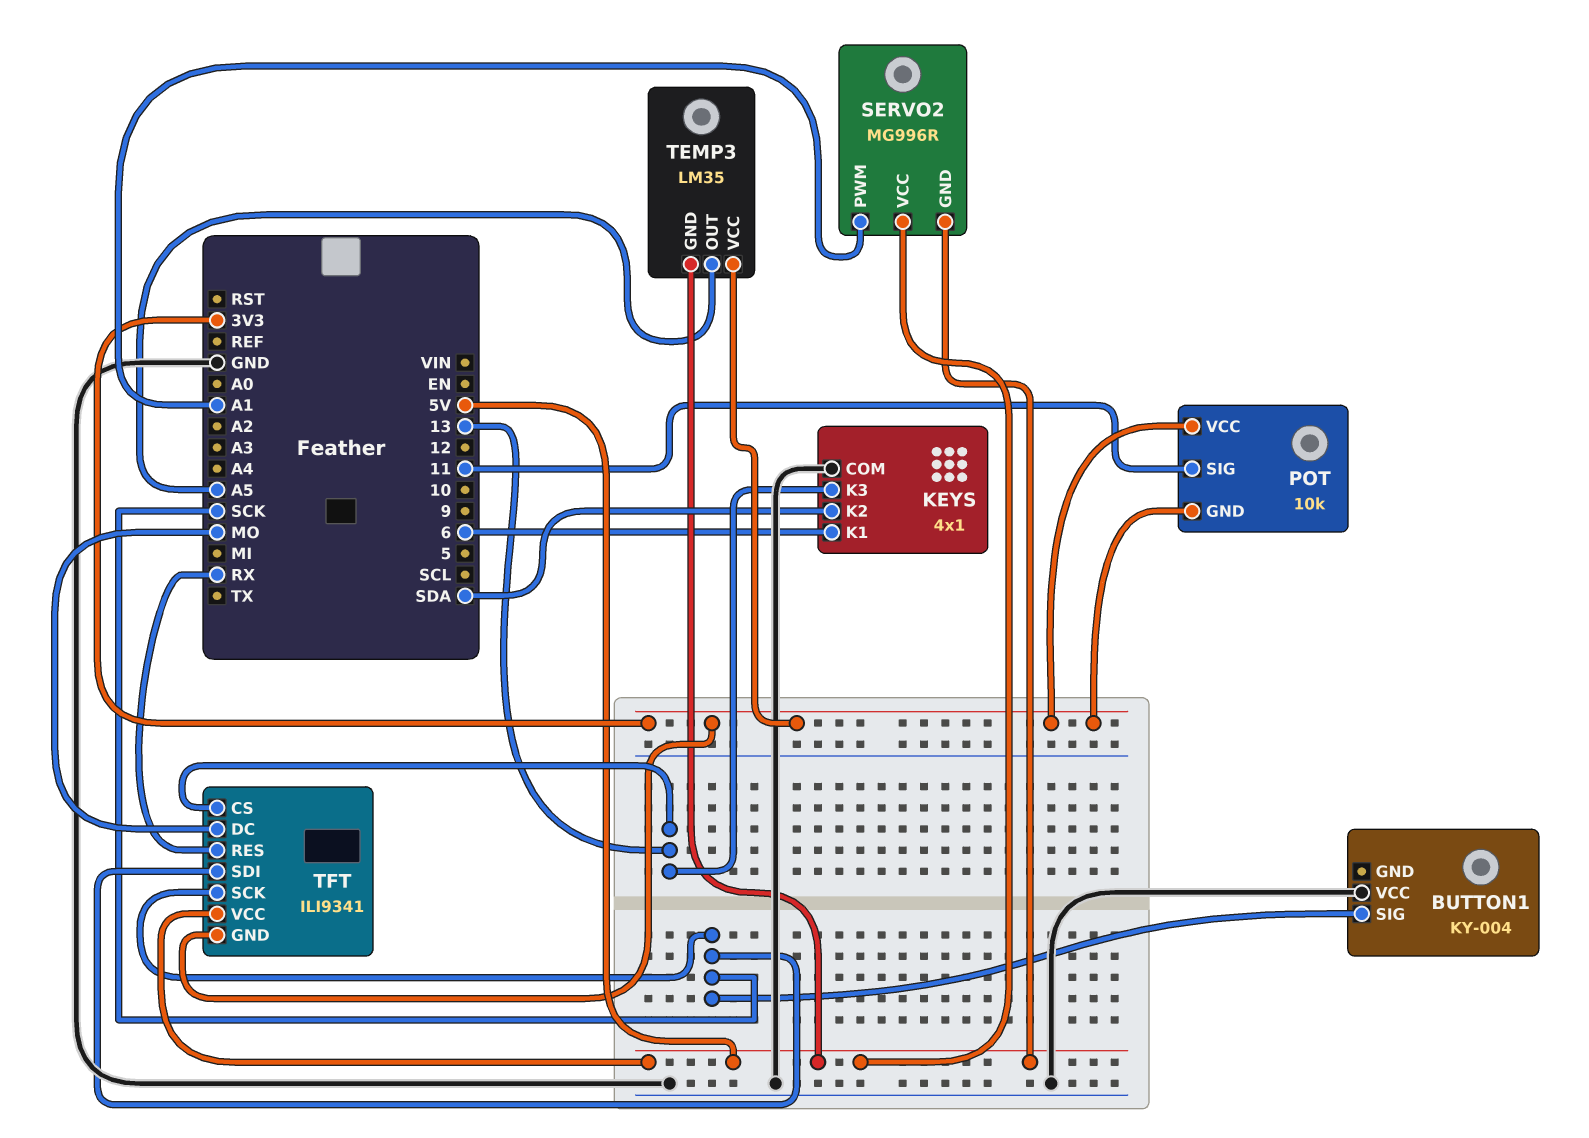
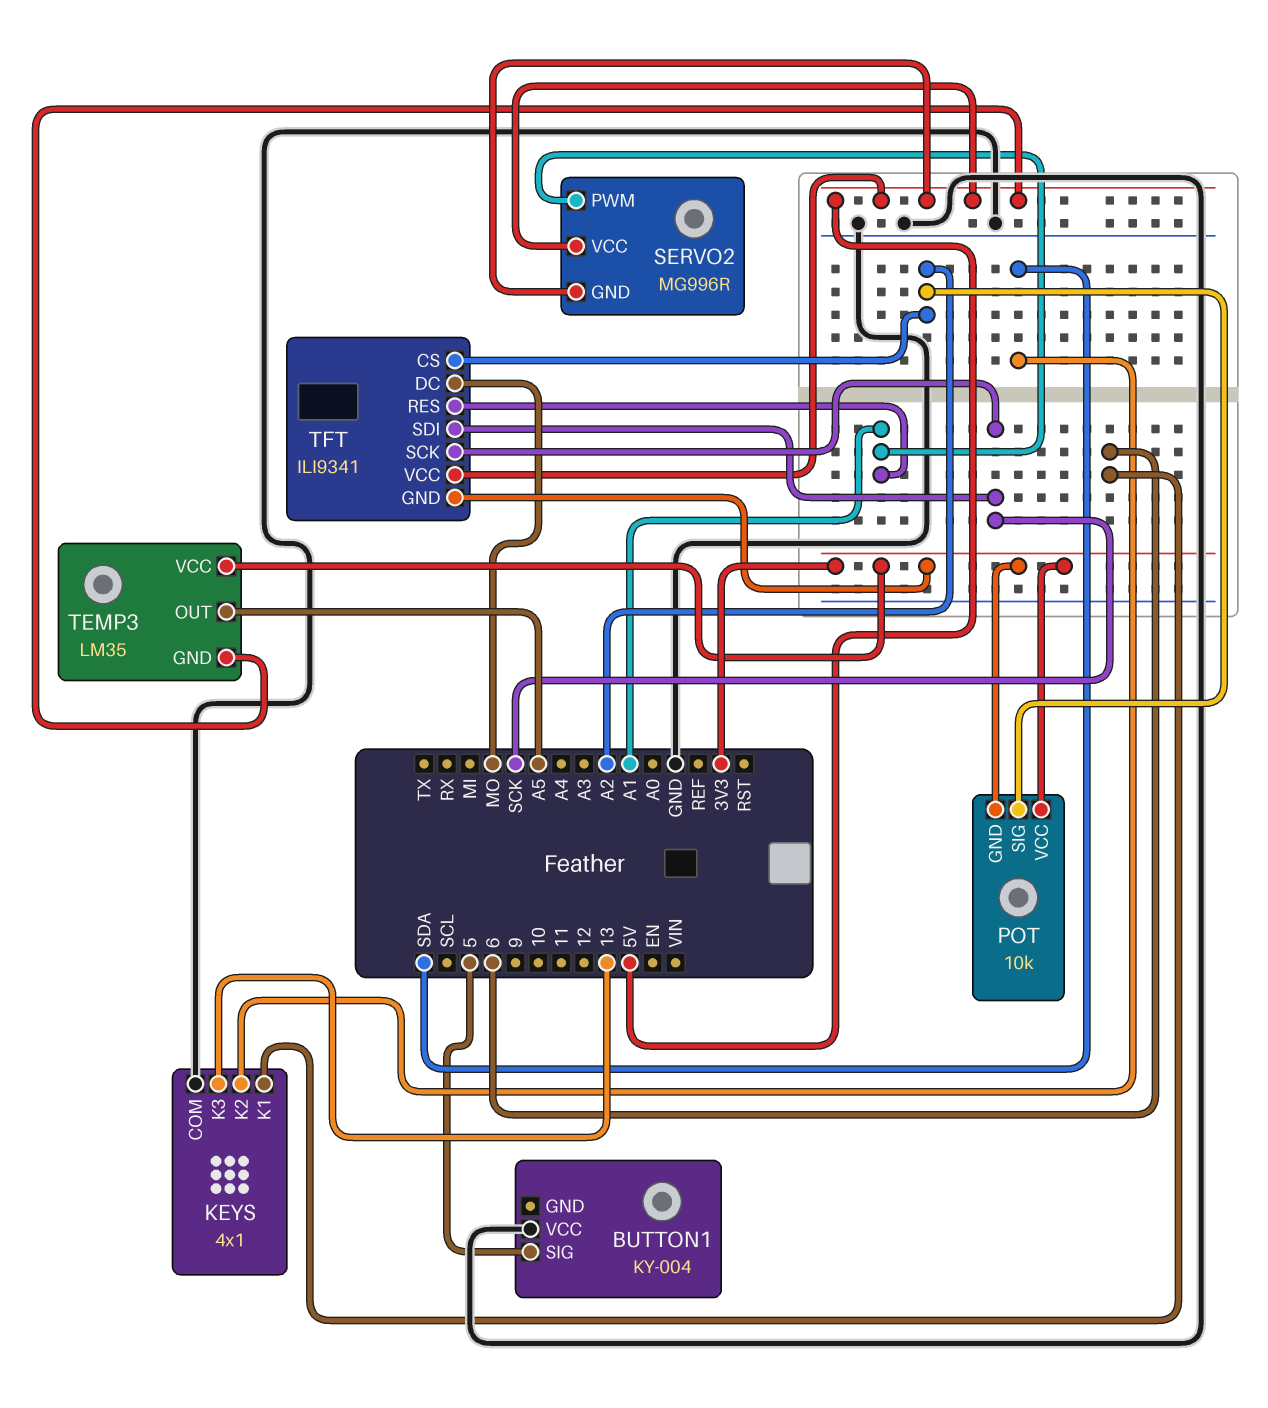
BUTTON1 pin SIG: SCK -> 5
POT pin SIG: 11 -> A2
TFT pin CS: 13 -> A2
TFT pin RES: RX -> A1

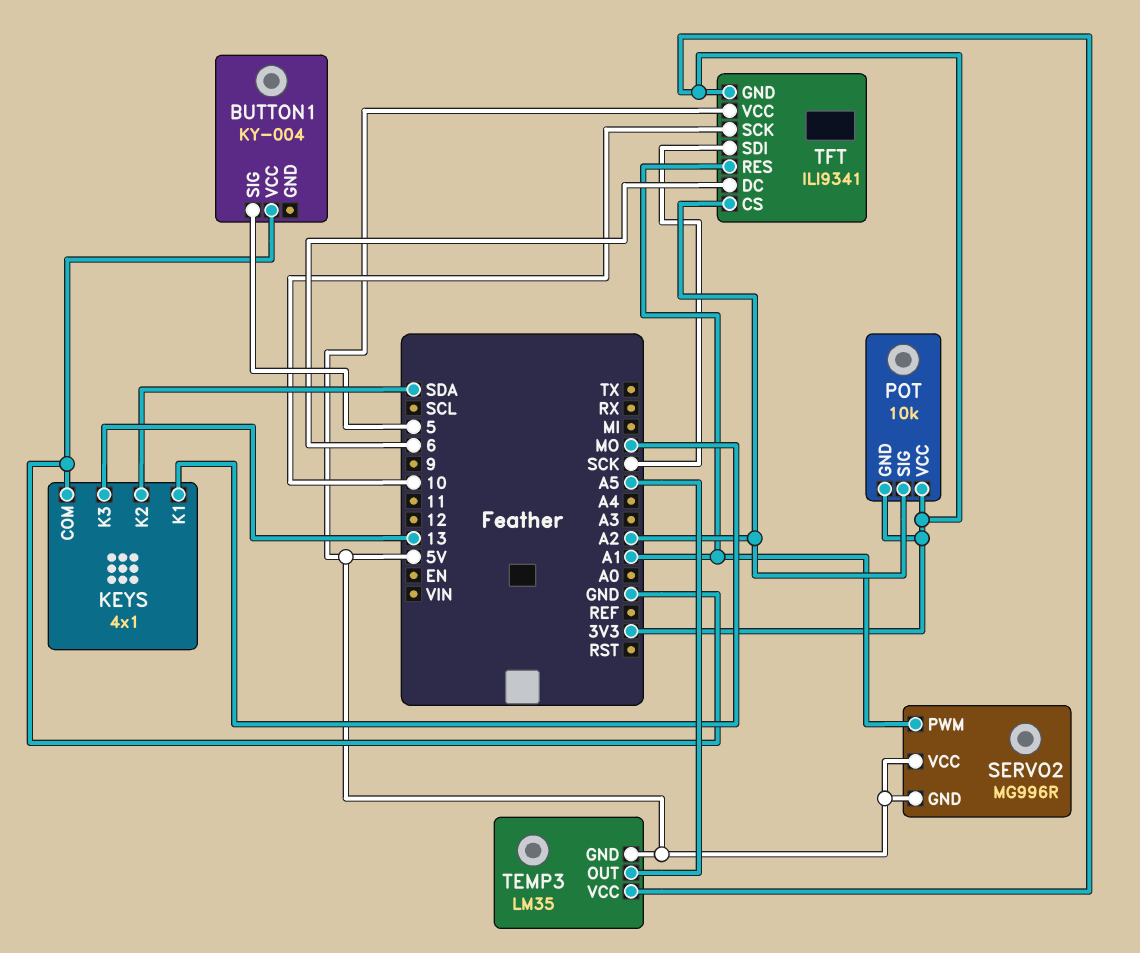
KEYS pin K1: 6 -> MO
TFT pin DC: MO -> 6
TFT pin SCK: SCK -> 10

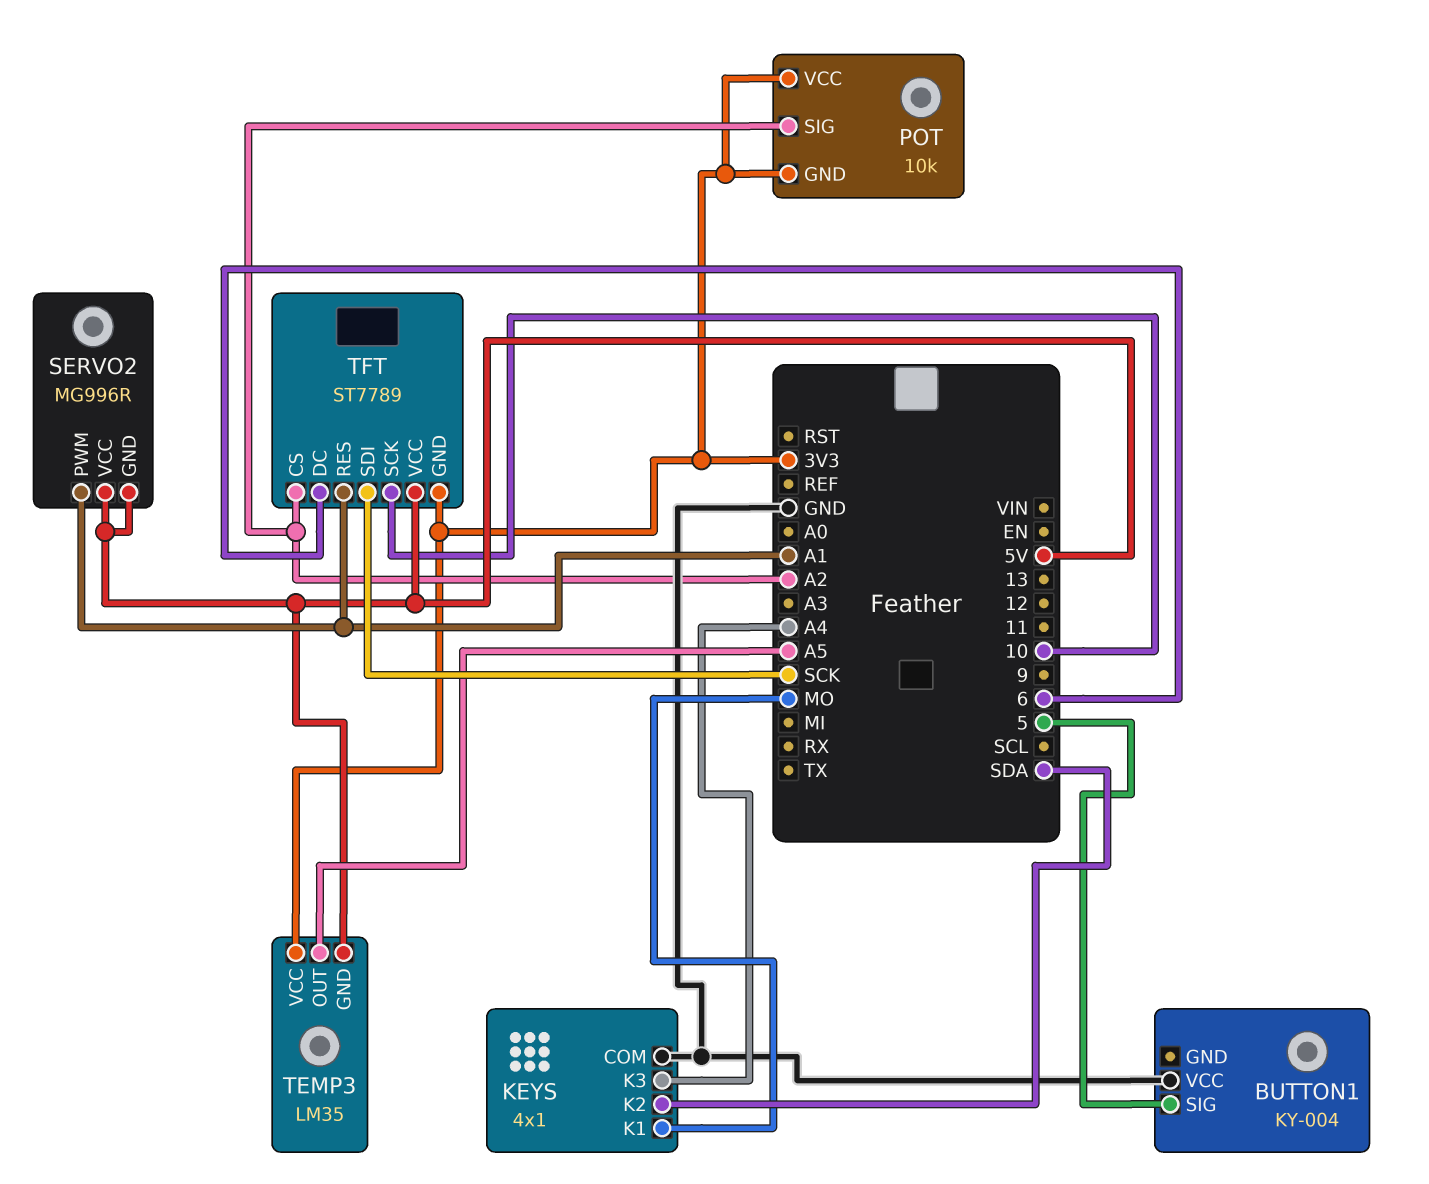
KEYS pin K3: 13 -> A4
TFT: ILI9341 -> ST7789

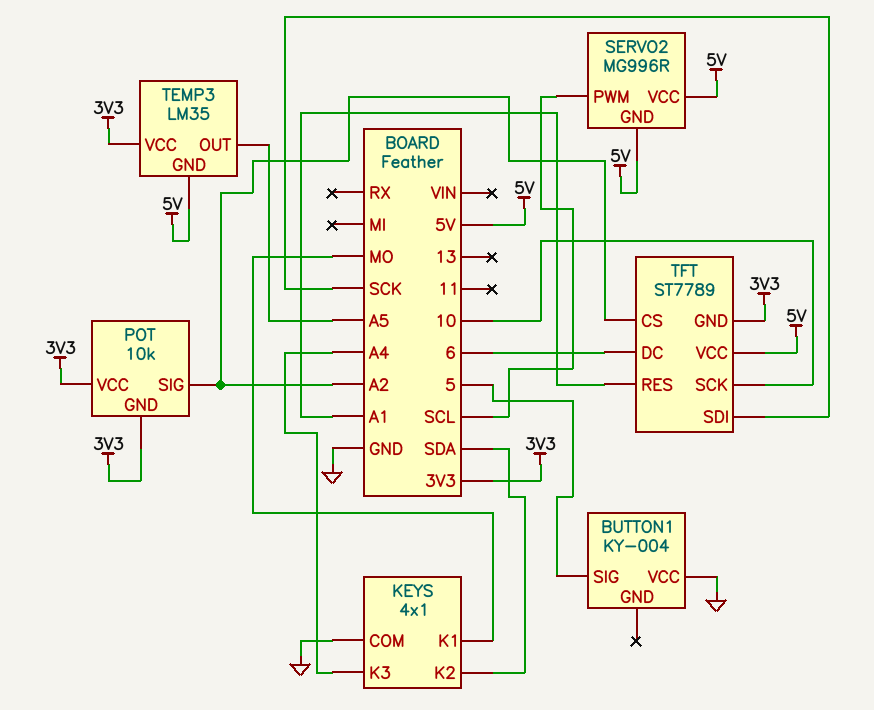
SERVO2 pin PWM: A1 -> SCL

